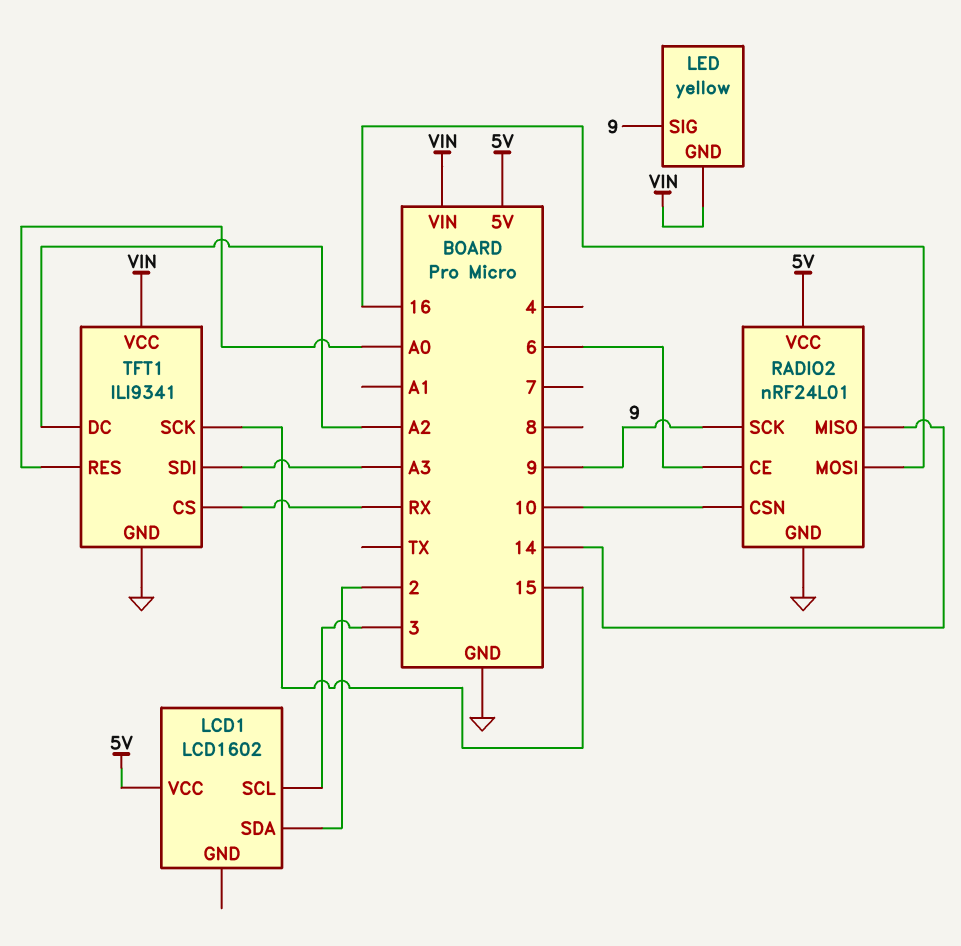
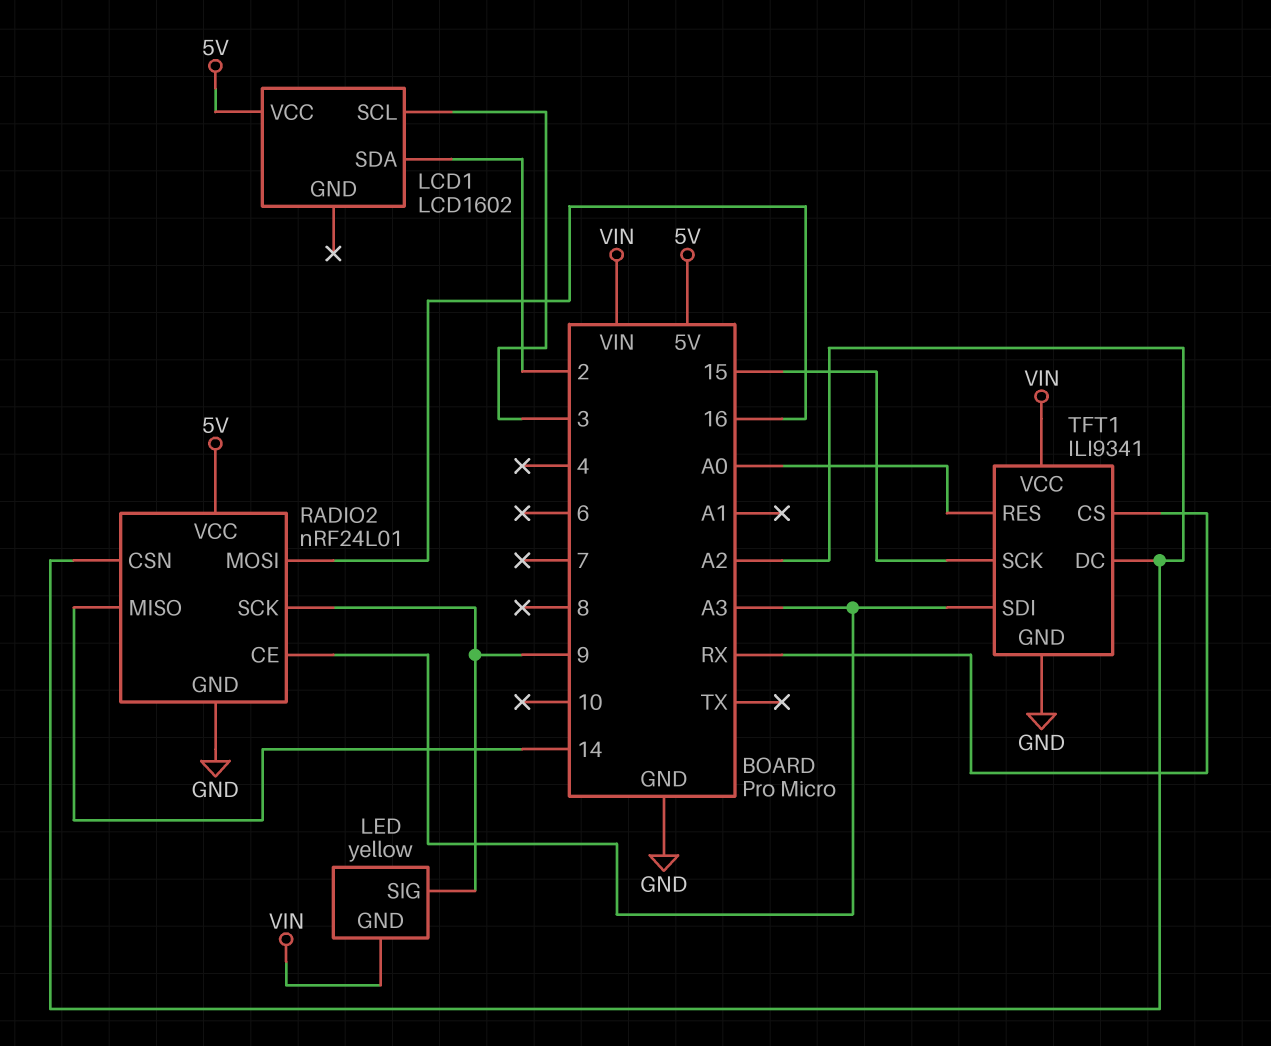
RADIO2 pin CE: 6 -> A3
RADIO2 pin CSN: 10 -> A2

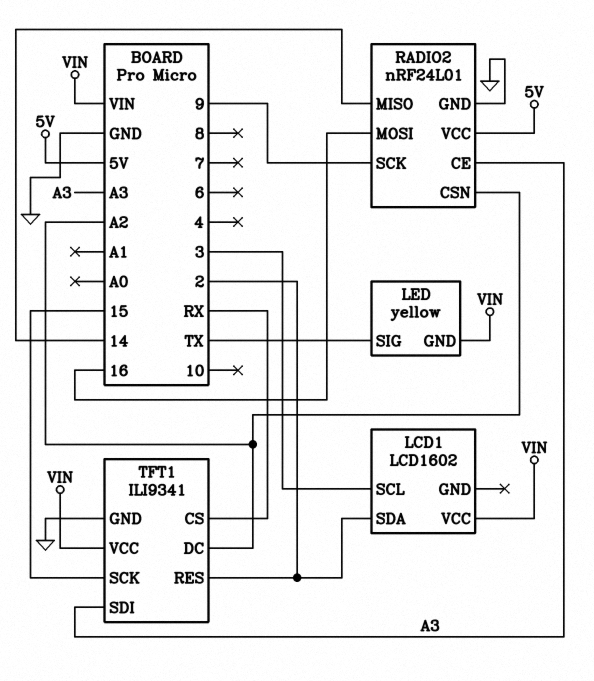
LCD1 pin VCC: 5V -> VIN
LED pin SIG: 9 -> TX
TFT1 pin RES: A0 -> 2

